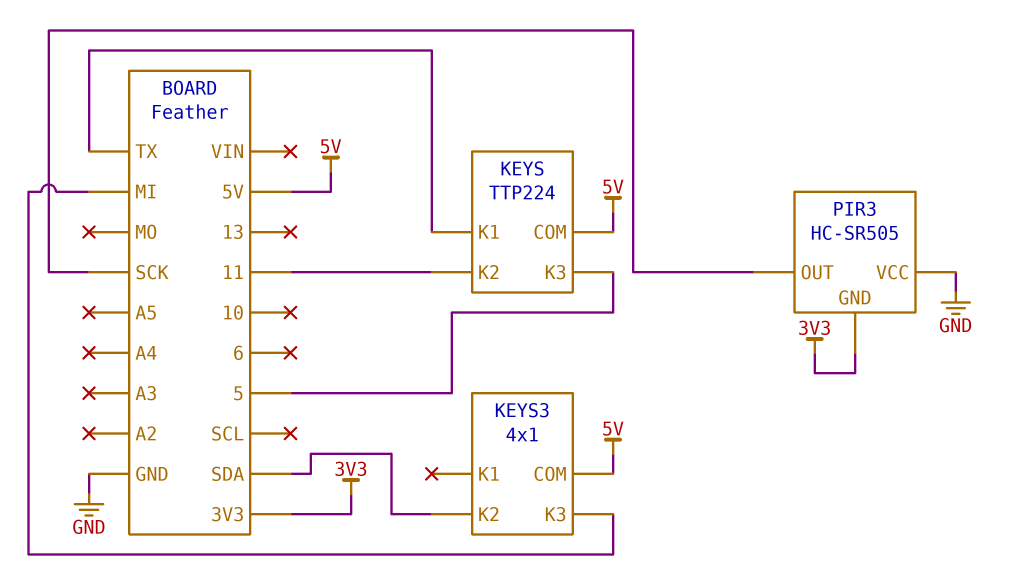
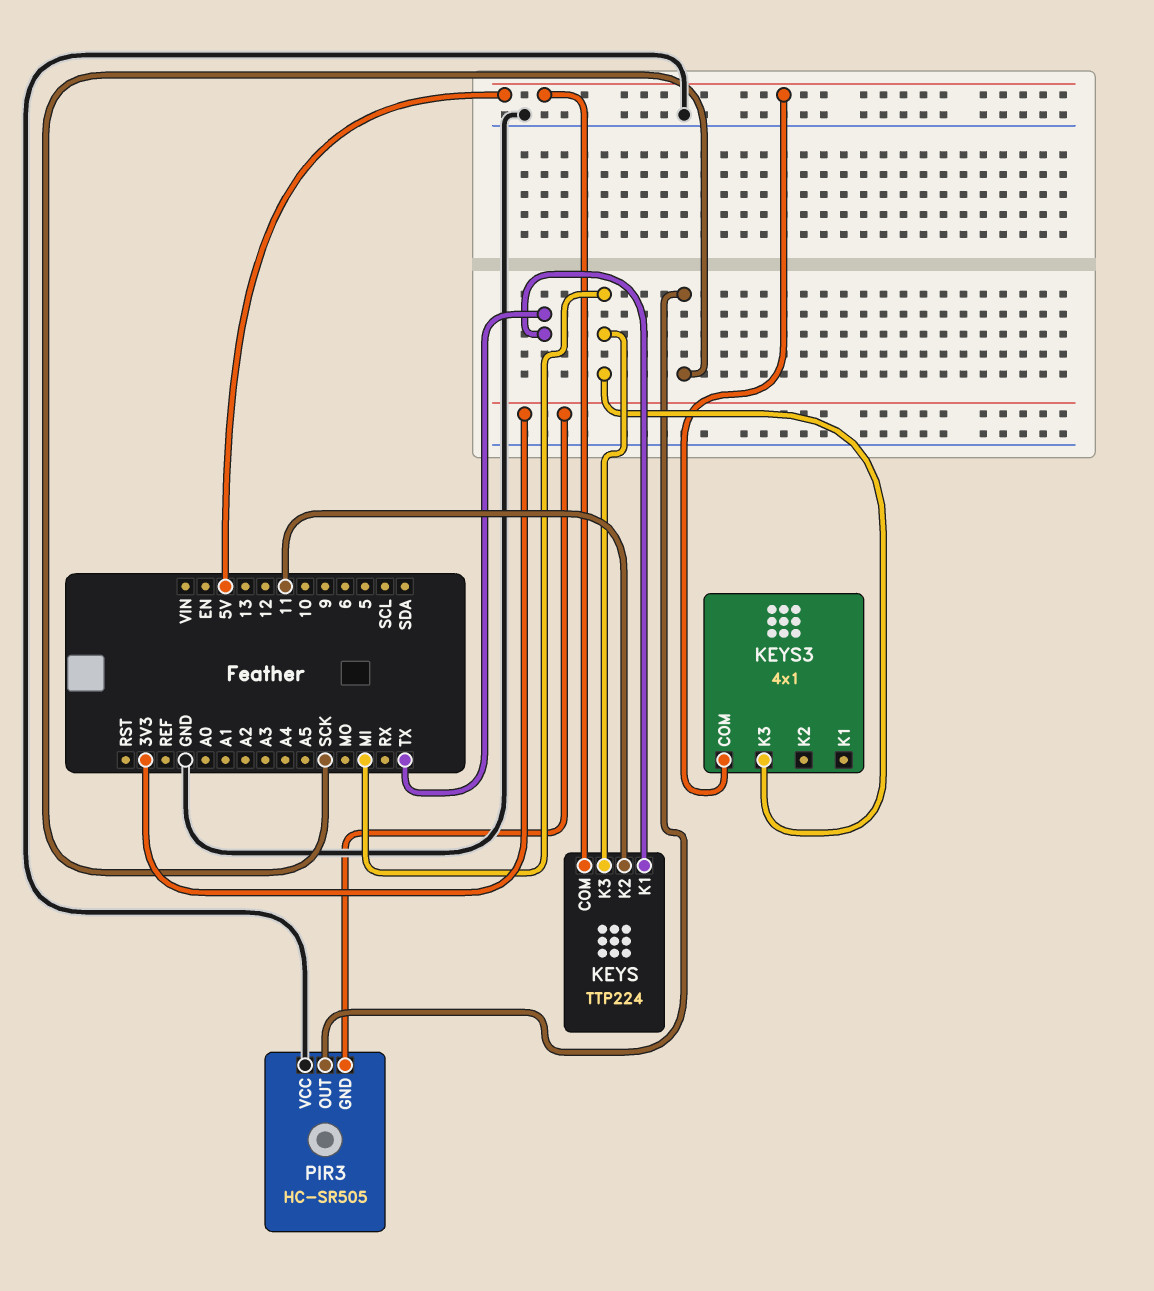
KEYS pin K3: 5 -> MI
KEYS3 pin K2: SDA -> none

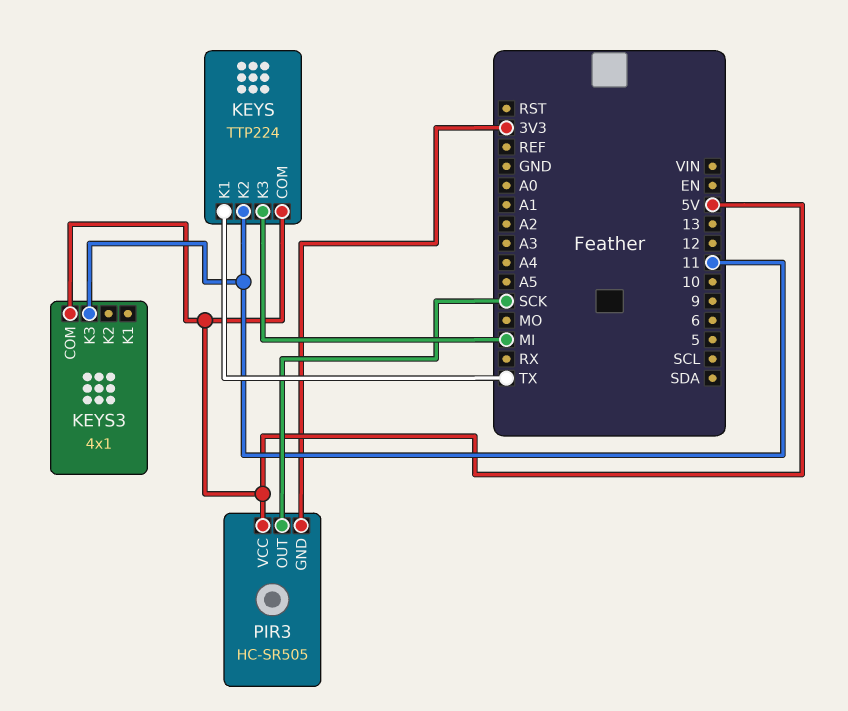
KEYS3 pin K3: MI -> 11
PIR3 pin VCC: GND -> 5V

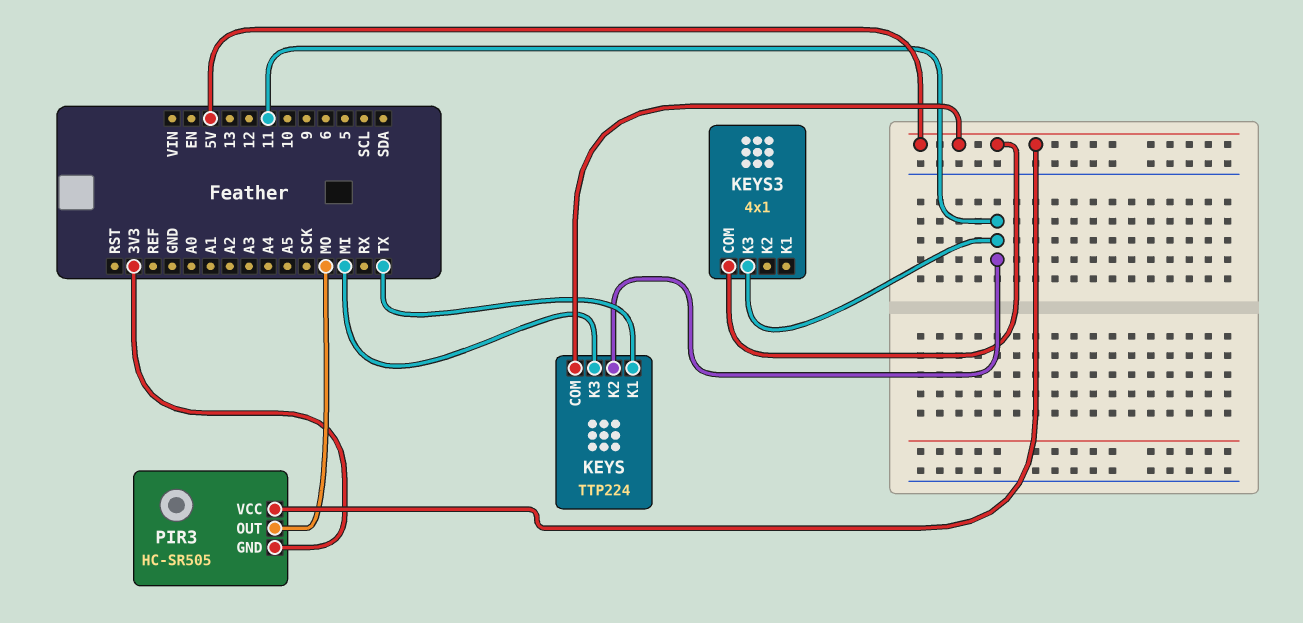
PIR3 pin OUT: SCK -> MO

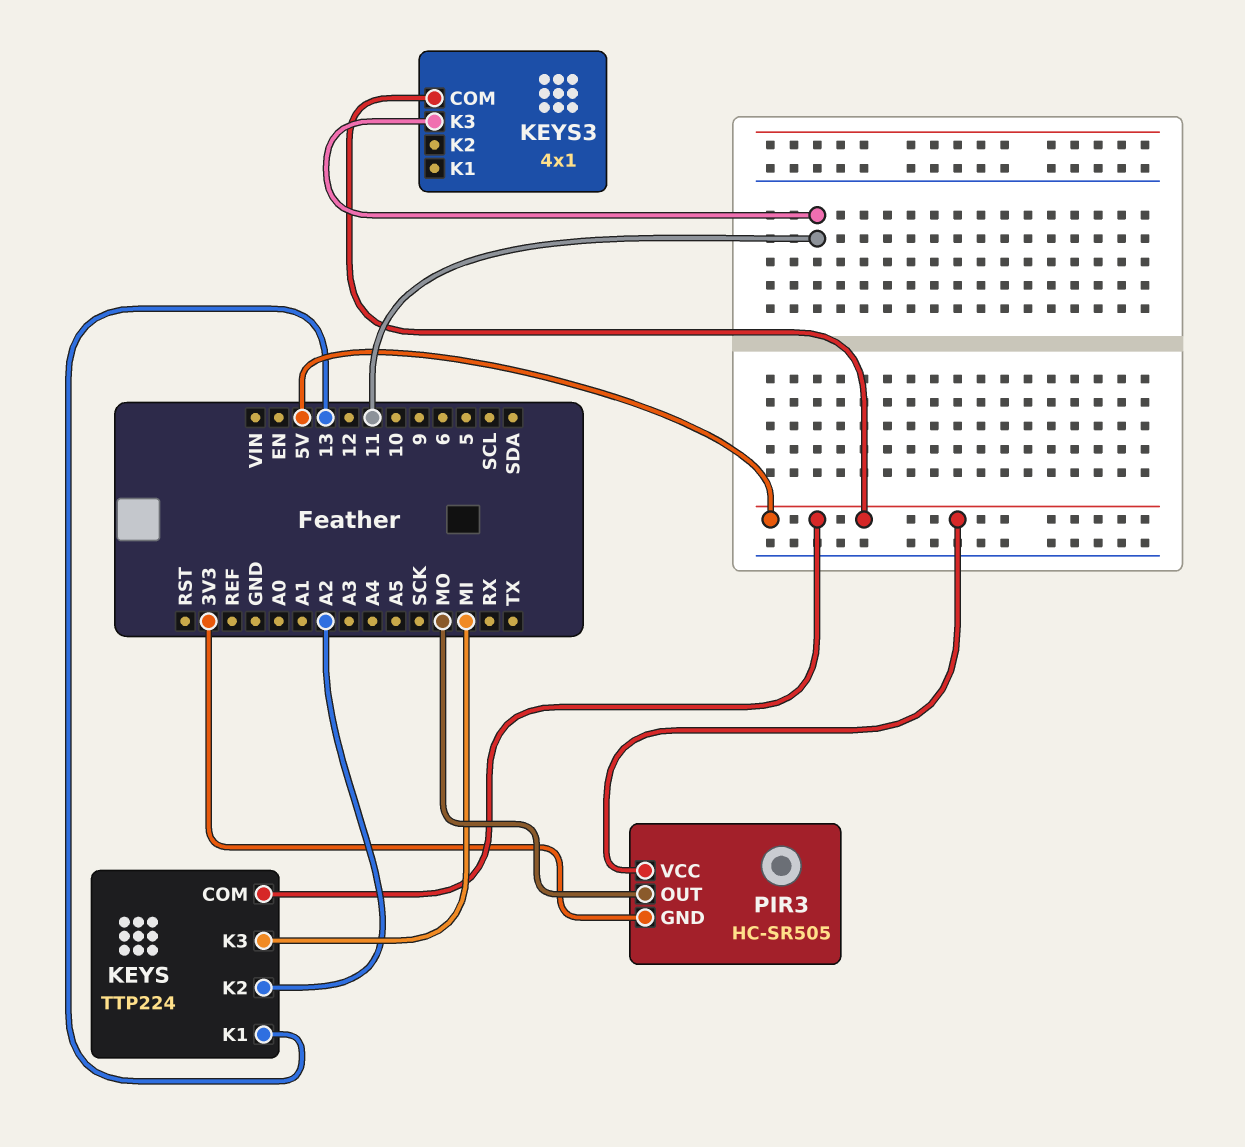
KEYS pin K1: TX -> 13
KEYS pin K2: 11 -> A2

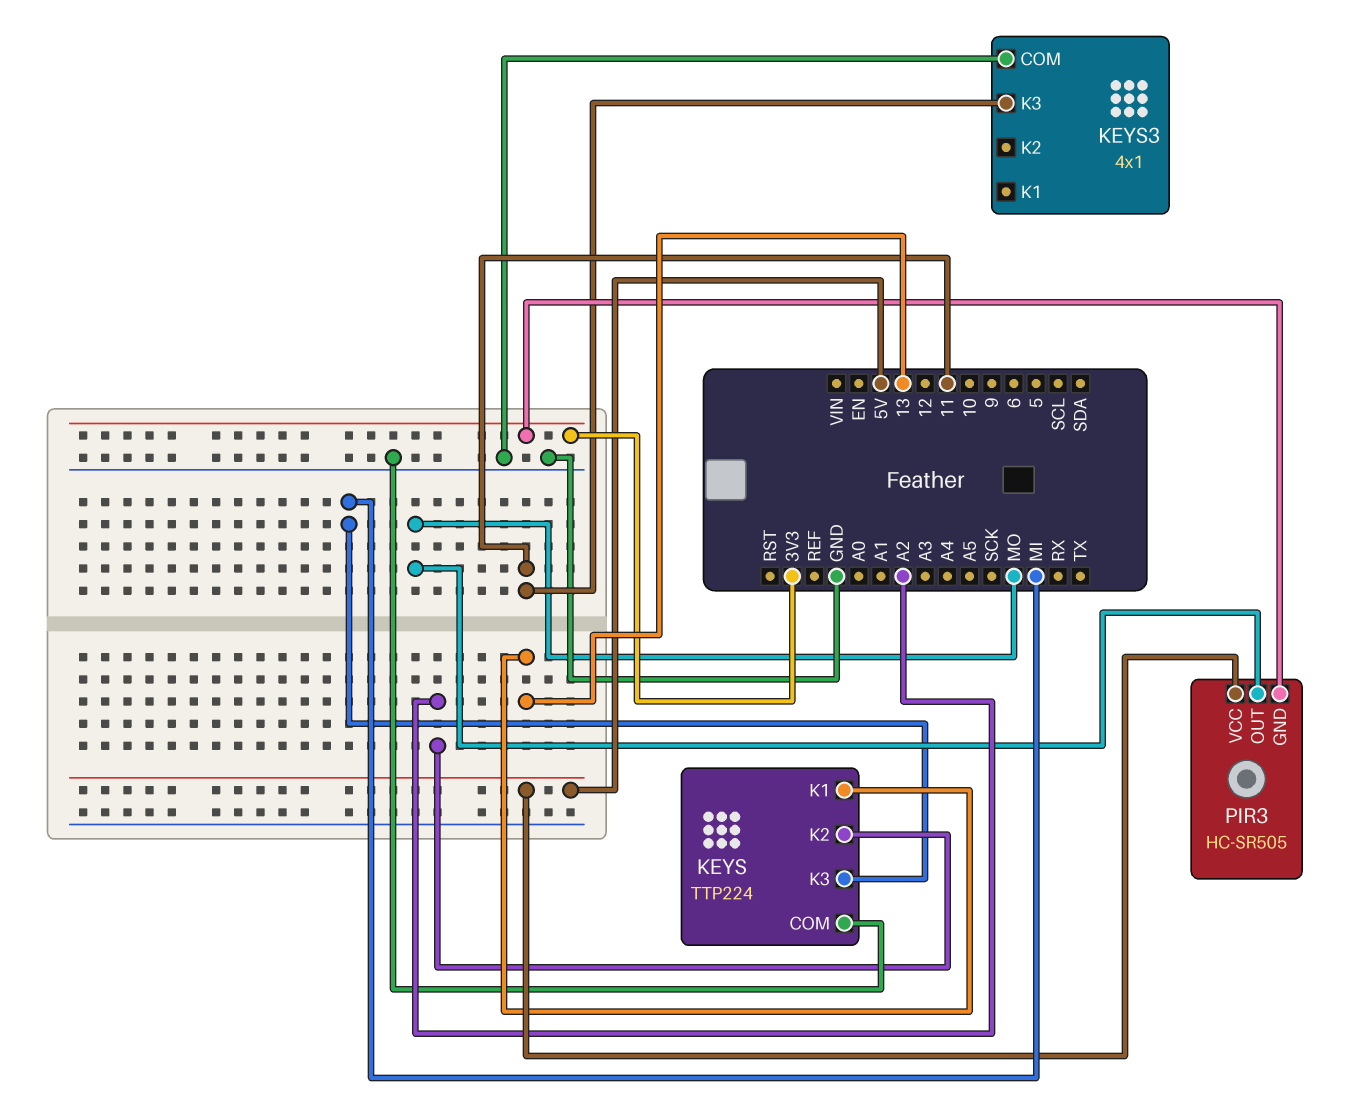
KEYS pin COM: 5V -> GND
KEYS3 pin COM: 5V -> GND

